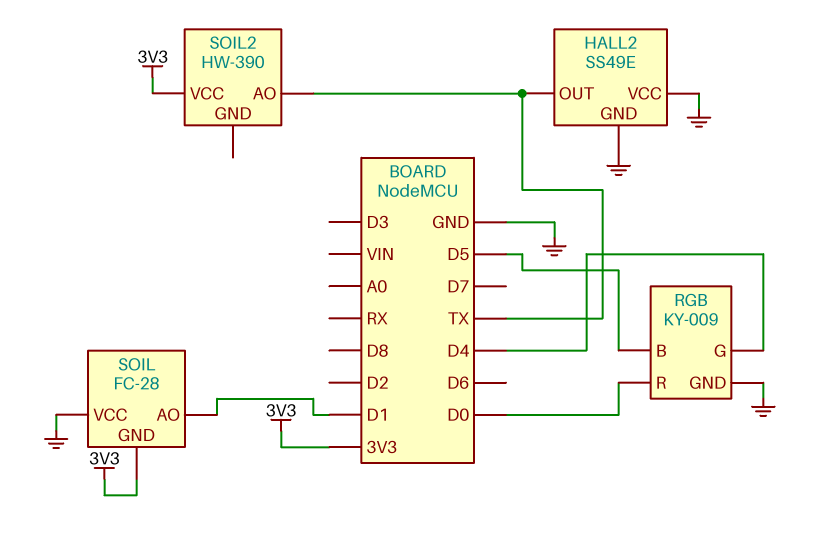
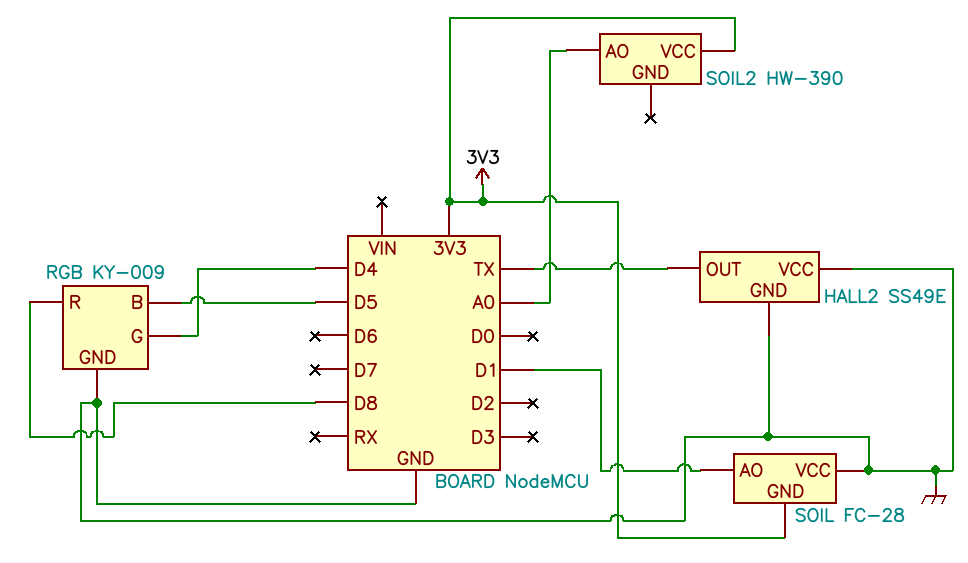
RGB pin R: D0 -> D8
SOIL2 pin AO: TX -> A0

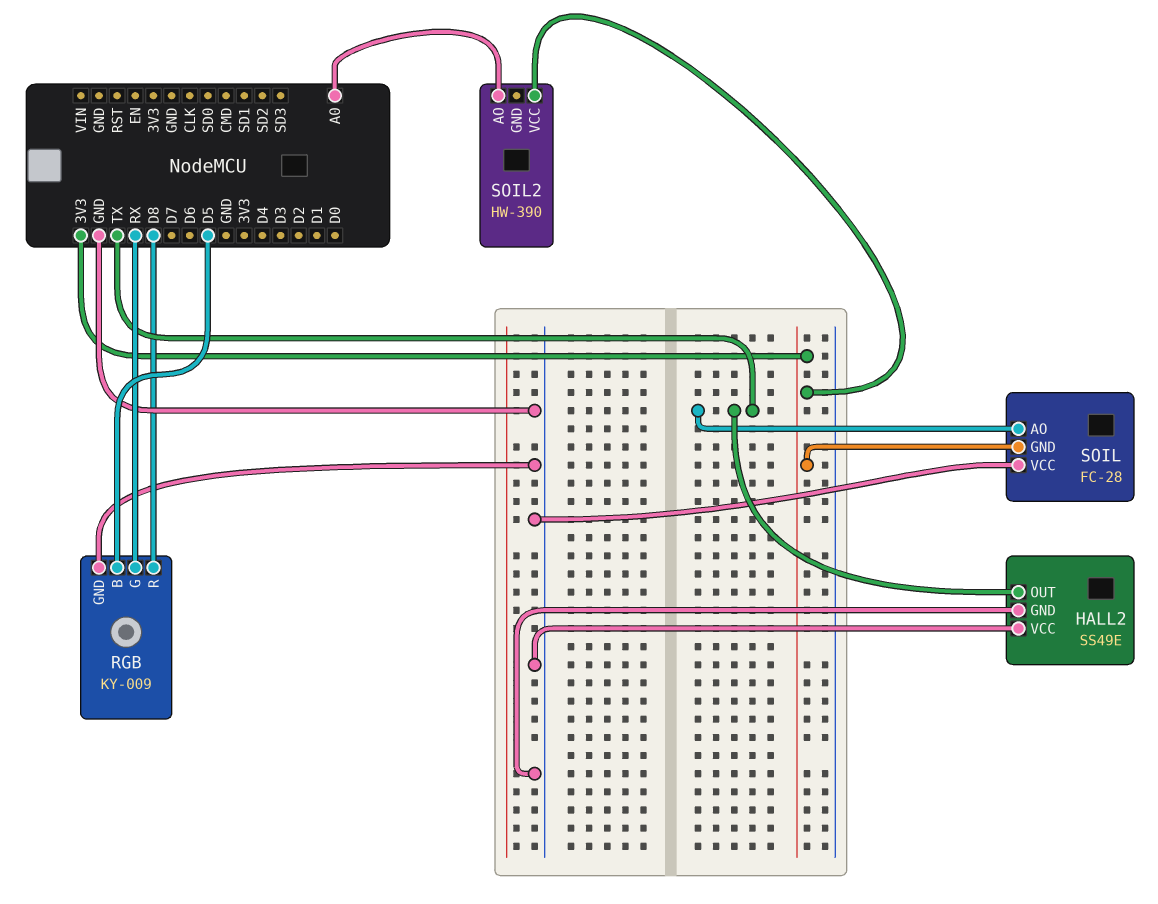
RGB pin G: D4 -> RX
SOIL pin AO: D1 -> TX

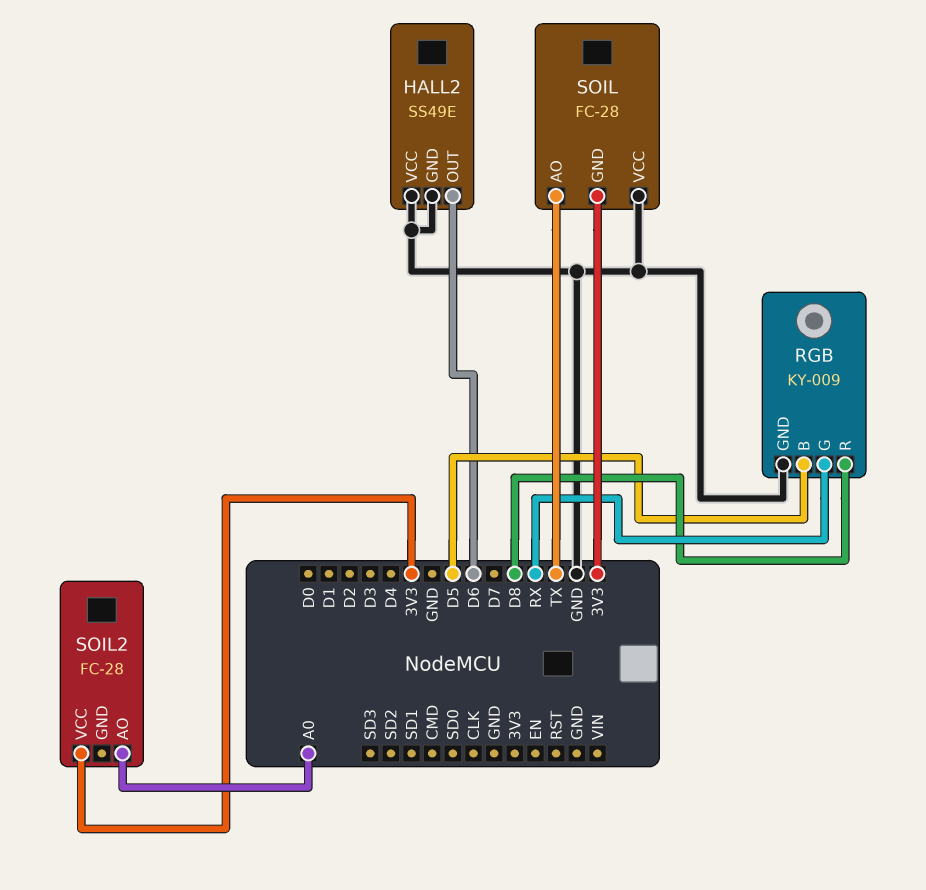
HALL2 pin OUT: TX -> D6
SOIL2: HW-390 -> FC-28

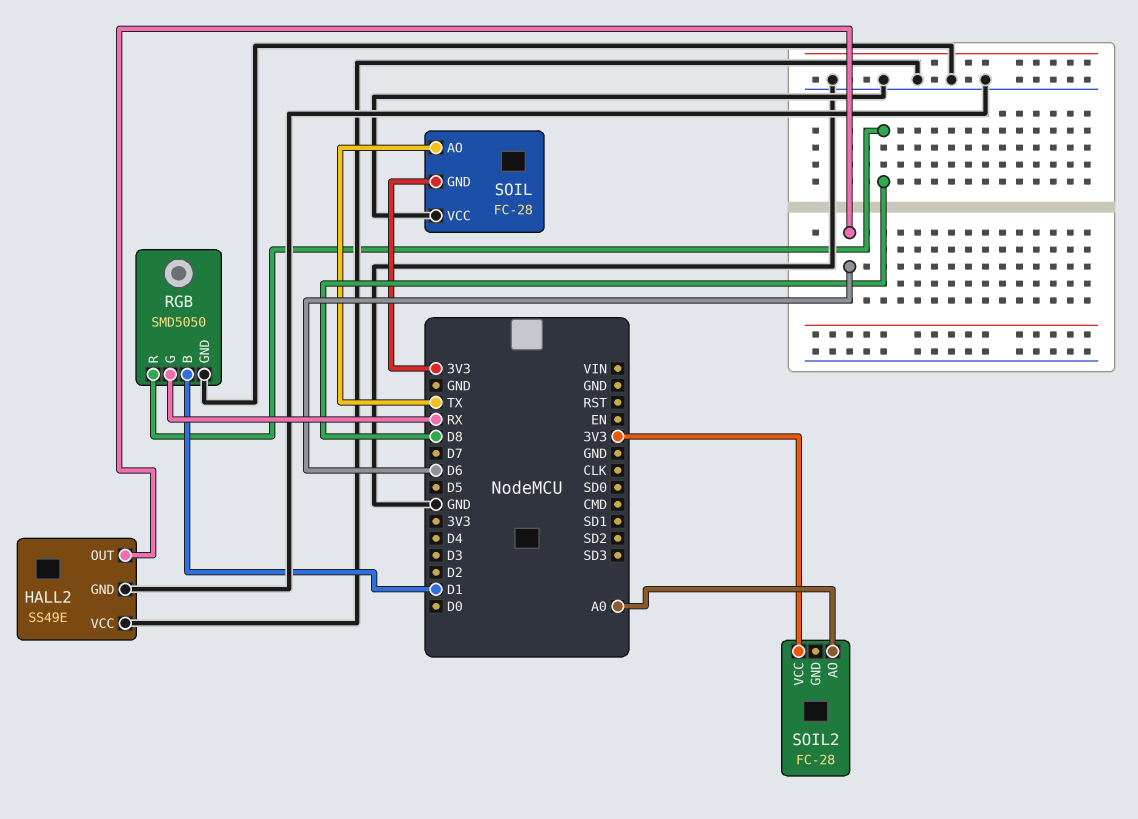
RGB: KY-009 -> SMD5050
RGB pin B: D5 -> D1

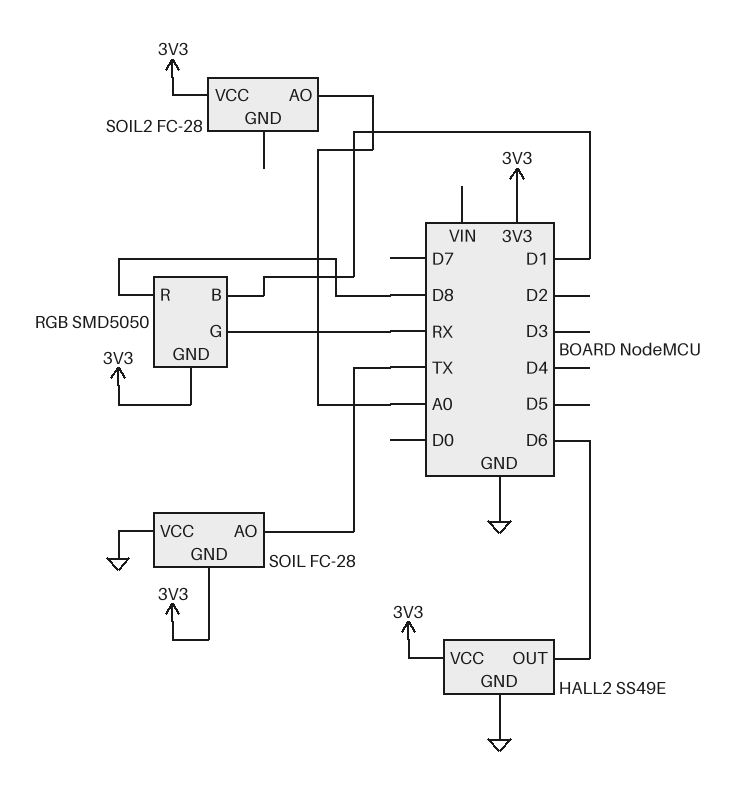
HALL2 pin VCC: GND -> 3V3
RGB pin GND: GND -> 3V3

